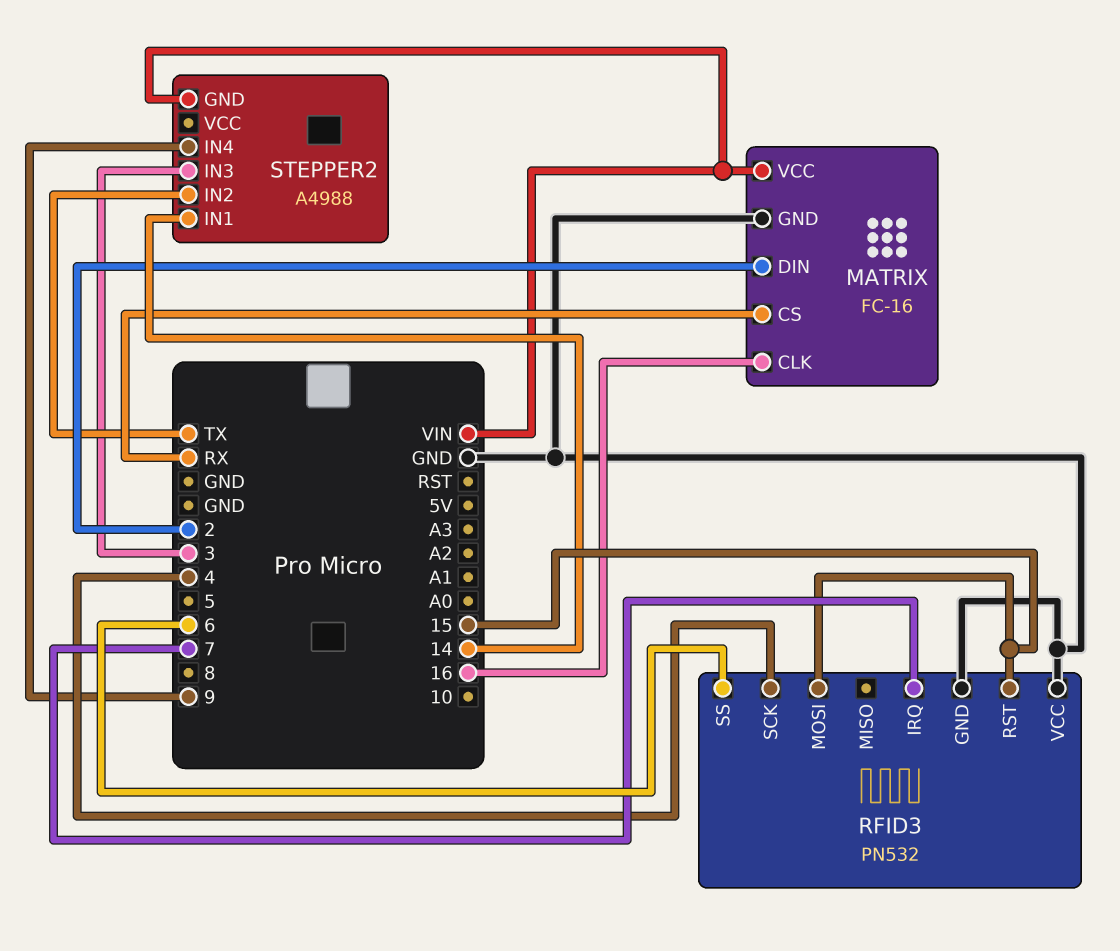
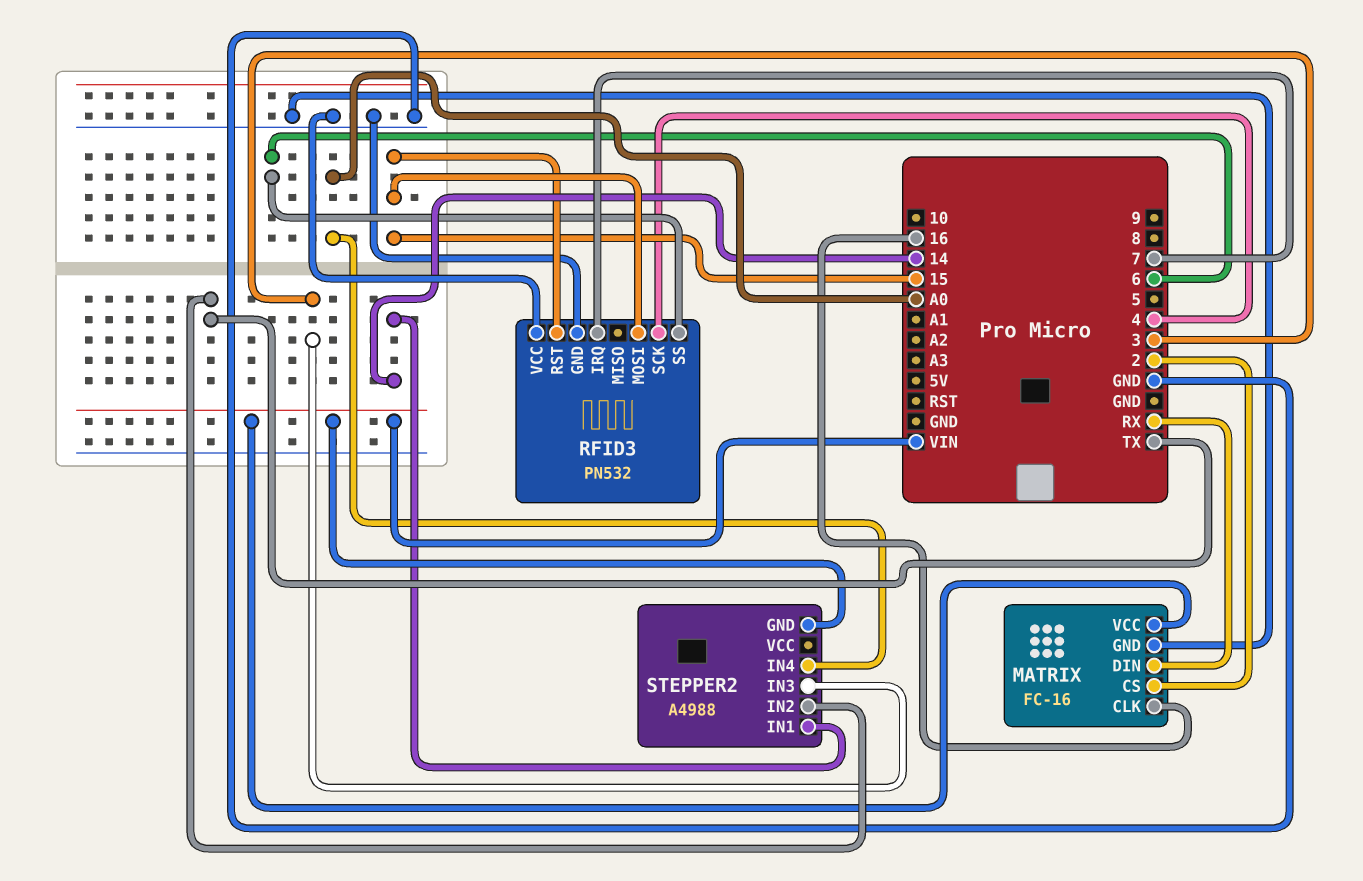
MATRIX pin CS: RX -> 2
MATRIX pin DIN: 2 -> RX
STEPPER2 pin IN4: 9 -> A0

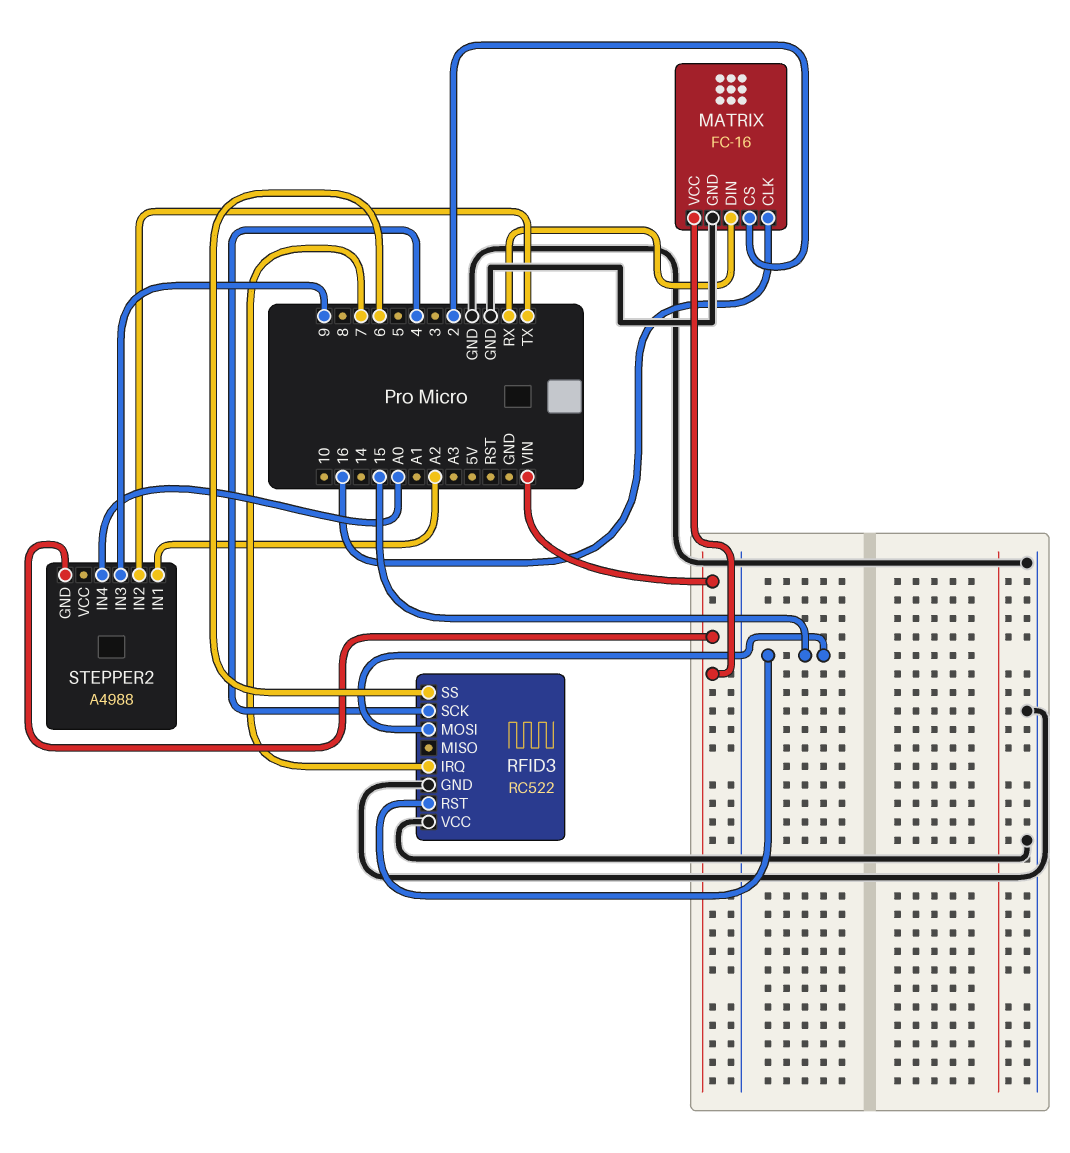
RFID3: PN532 -> RC522
STEPPER2 pin IN1: 14 -> A2
STEPPER2 pin IN3: 3 -> 9

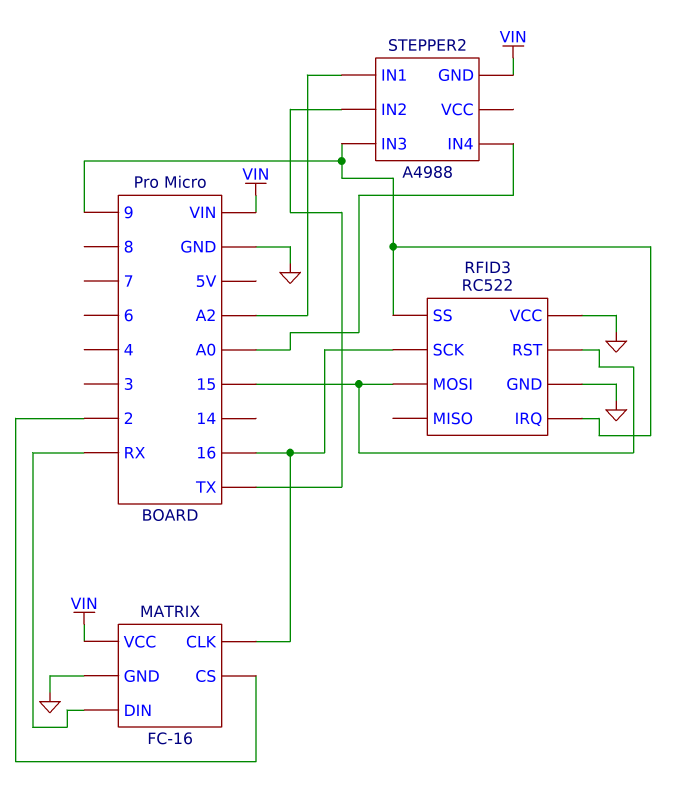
RFID3 pin IRQ: 7 -> 9
RFID3 pin SCK: 4 -> 16
RFID3 pin SS: 6 -> 9

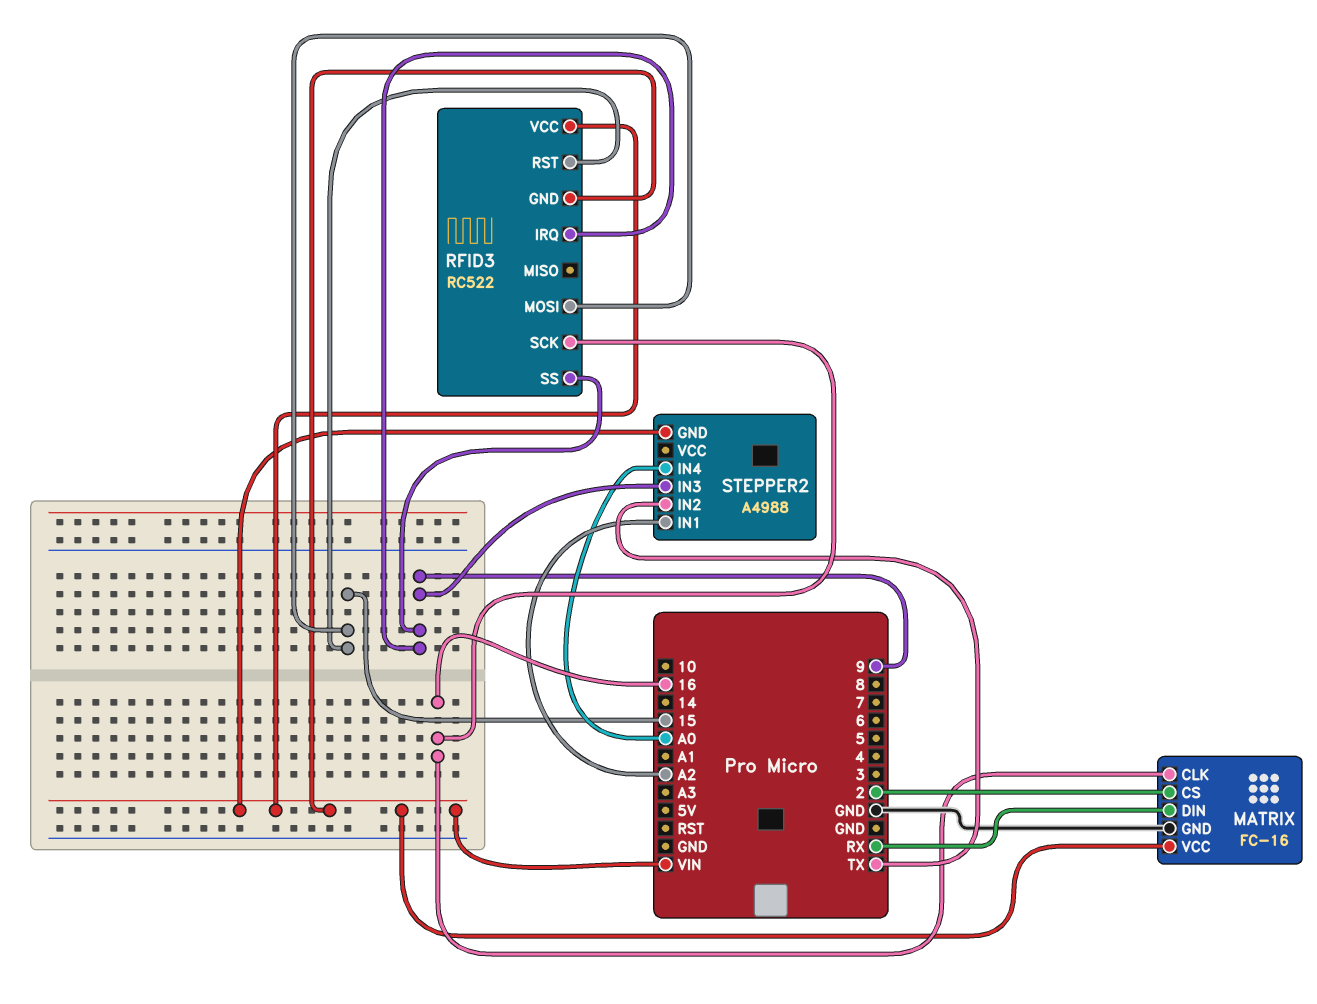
RFID3 pin GND: GND -> VIN
RFID3 pin VCC: GND -> VIN

